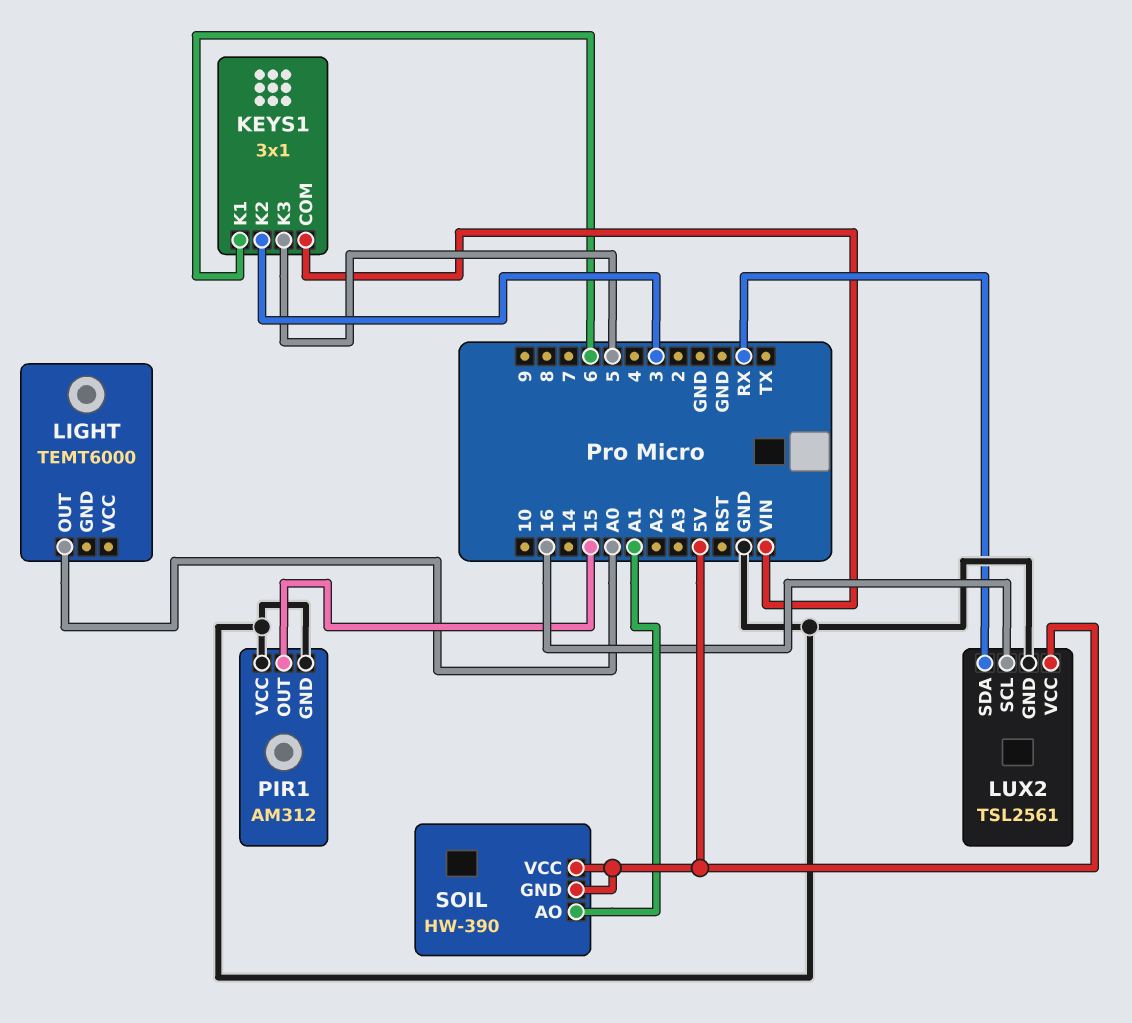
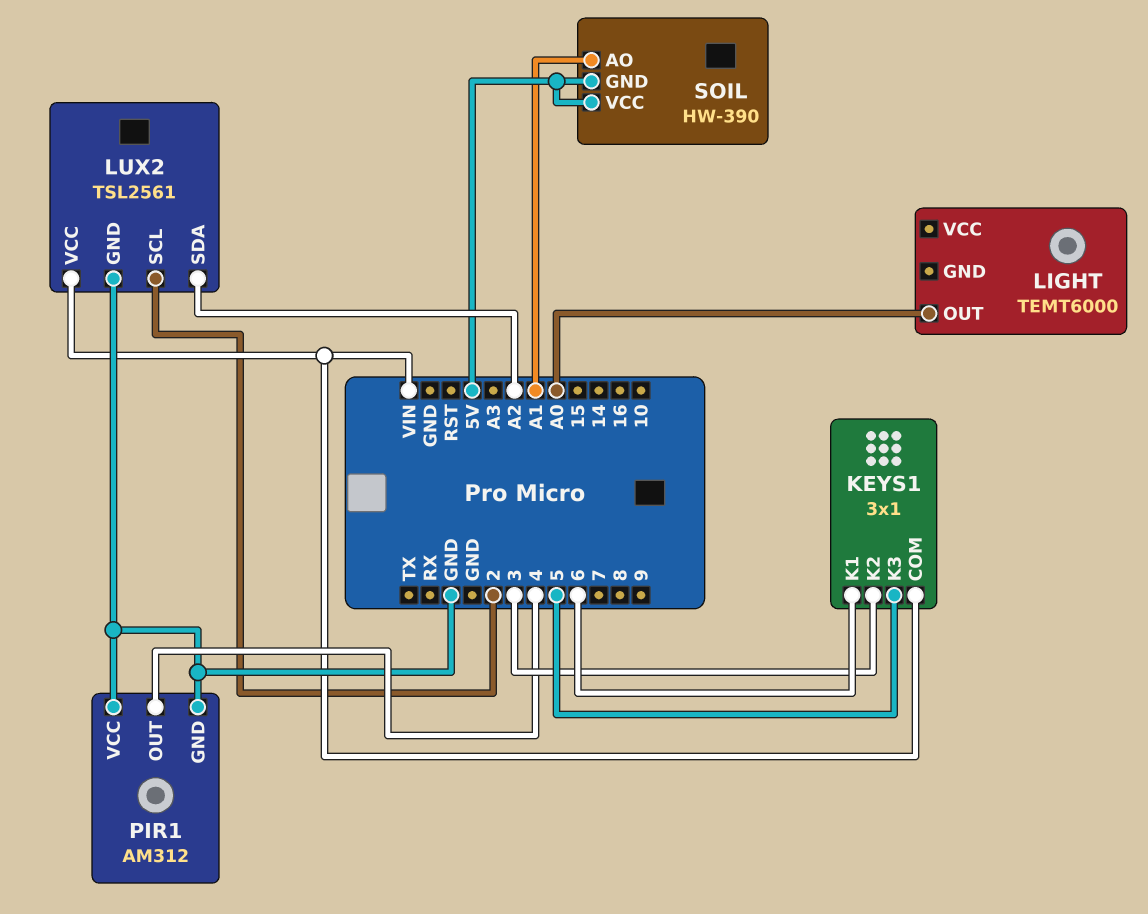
LUX2 pin SCL: 16 -> 2
LUX2 pin SDA: RX -> A2
LUX2 pin VCC: 5V -> VIN
PIR1 pin OUT: 15 -> 4

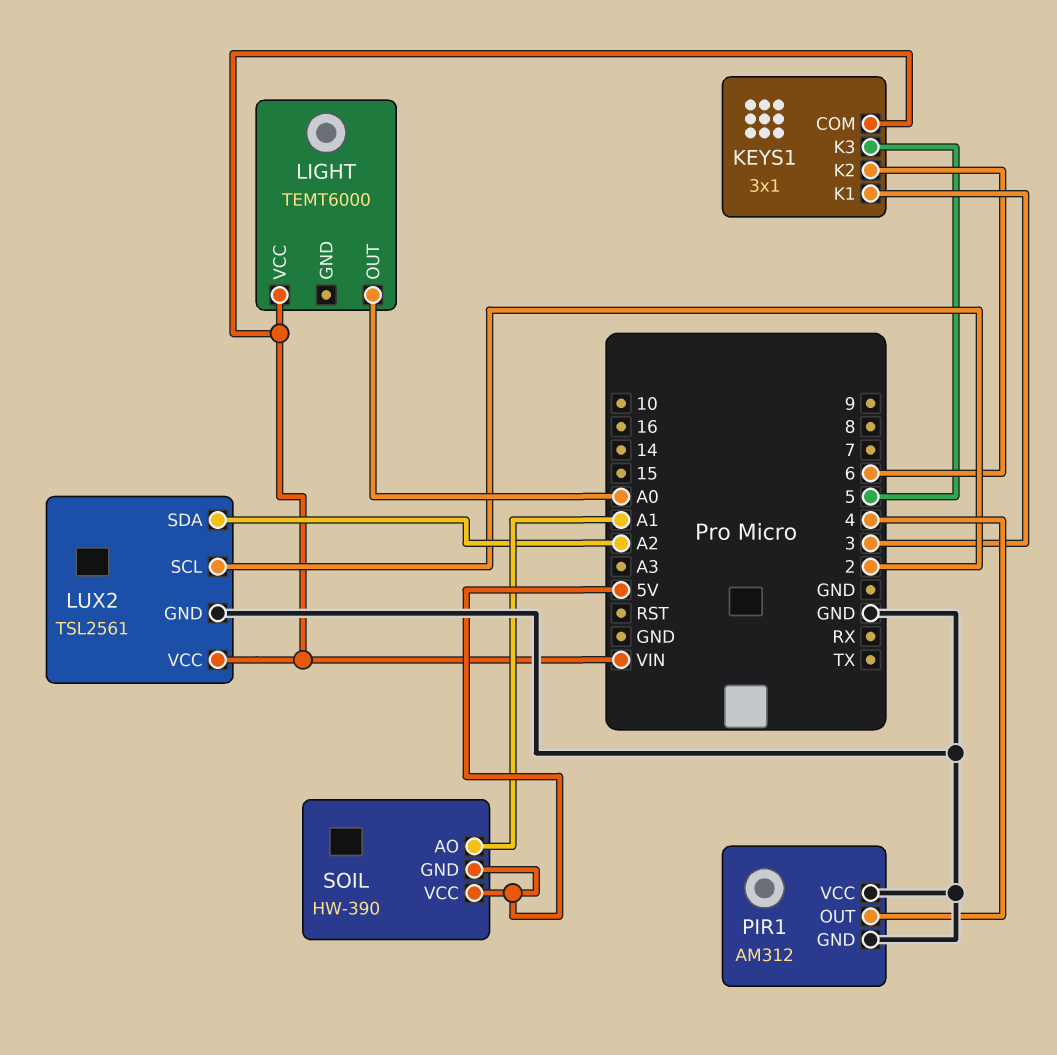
KEYS1 pin K1: 6 -> 3
KEYS1 pin K2: 3 -> 6
LIGHT pin VCC: none -> VIN

